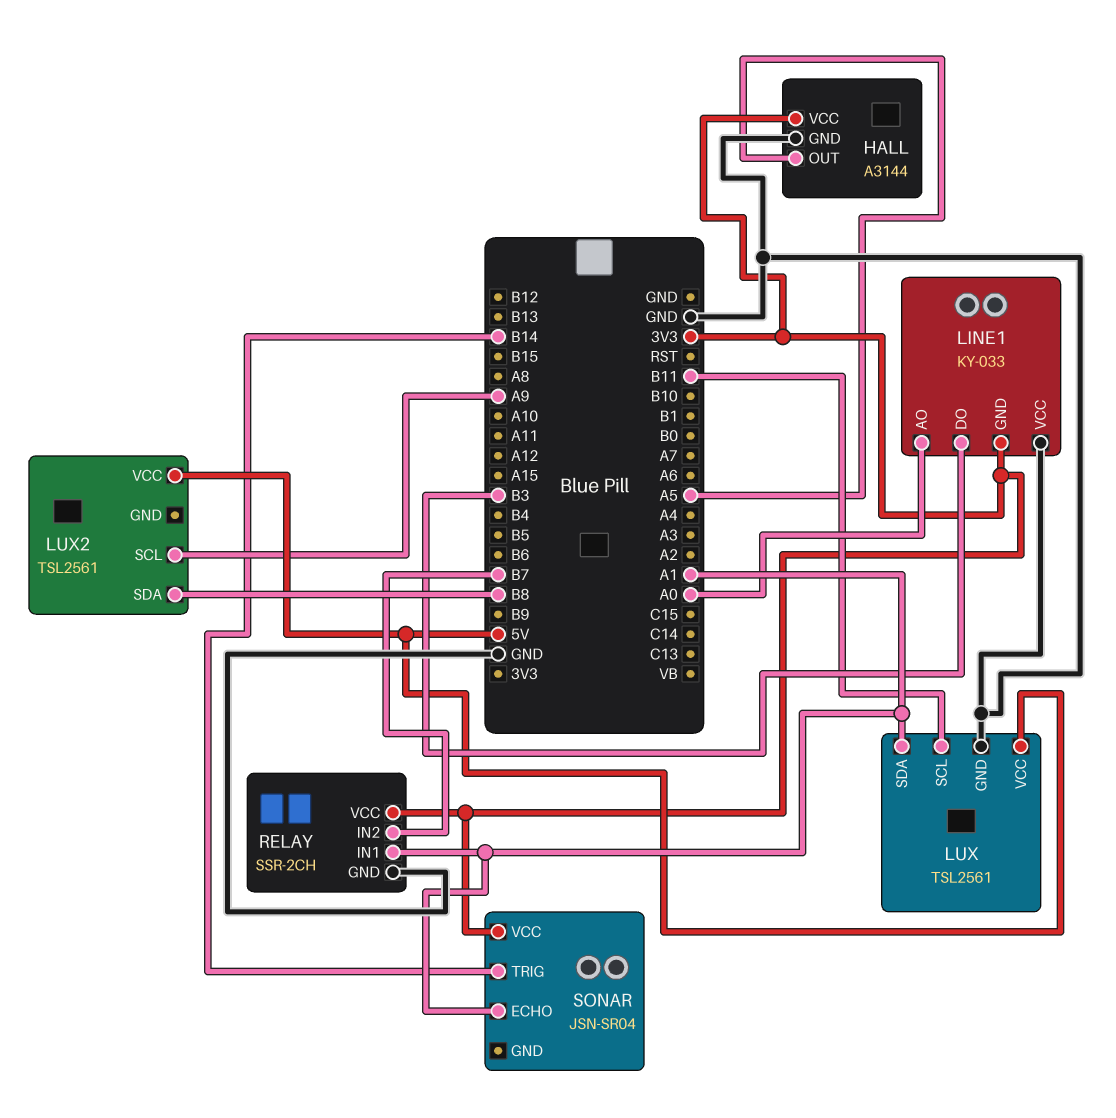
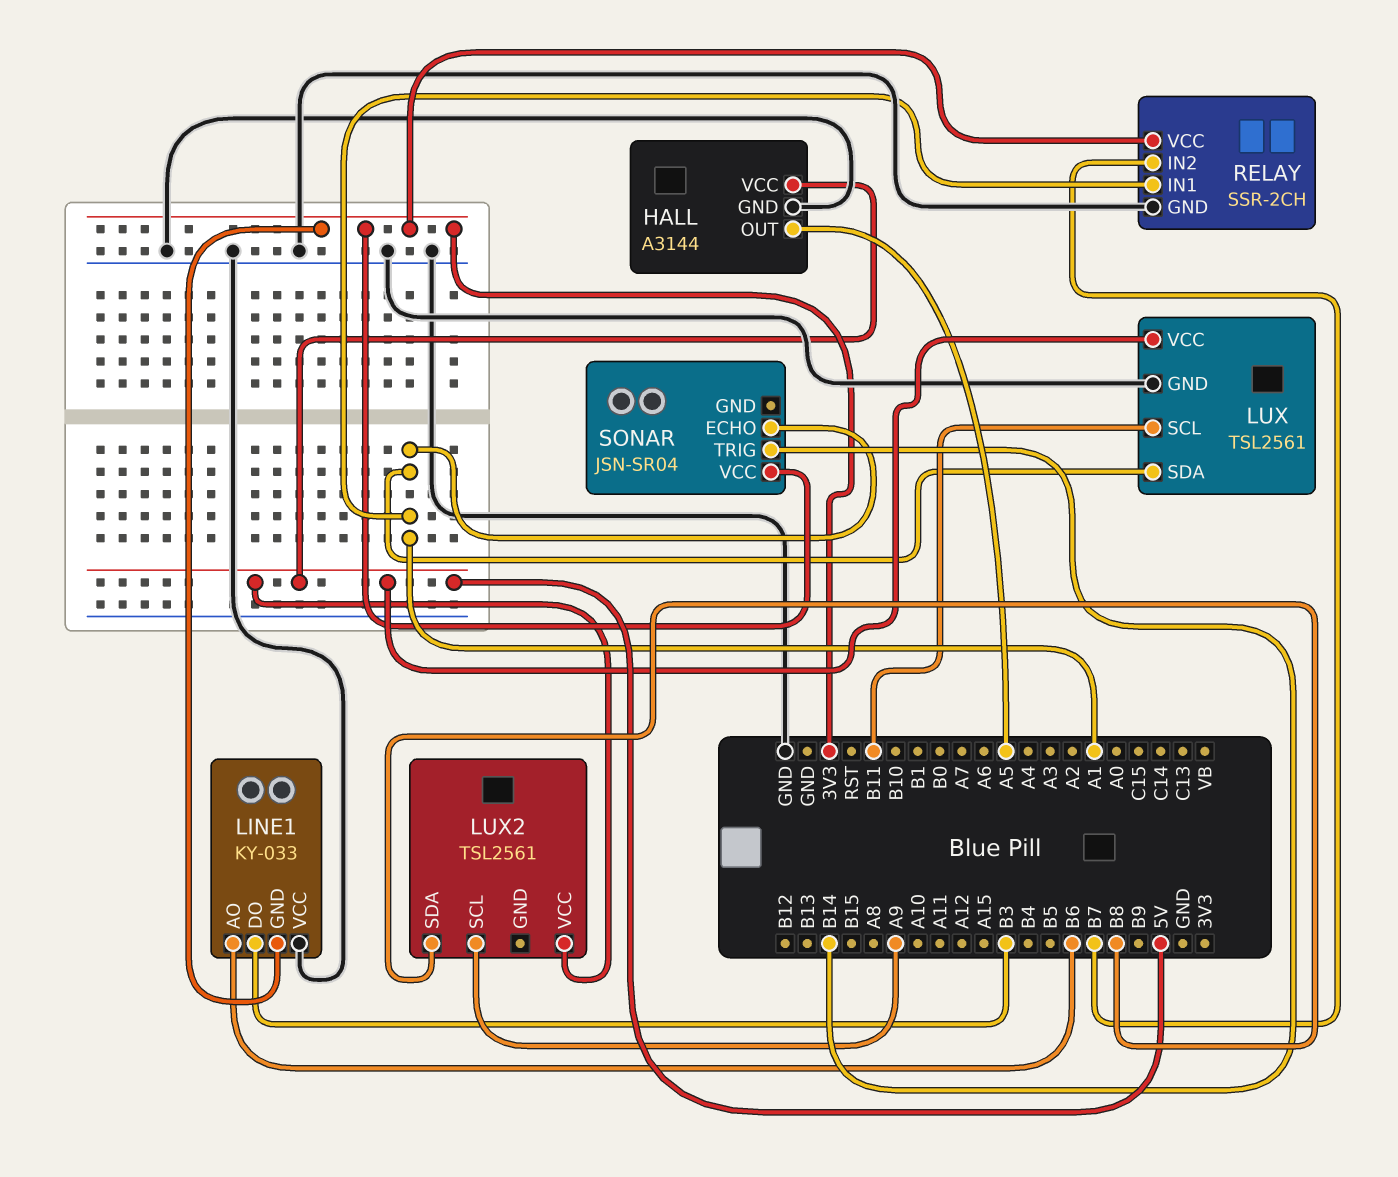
HALL pin VCC: 3V3 -> 5V
LINE1 pin AO: A0 -> B6

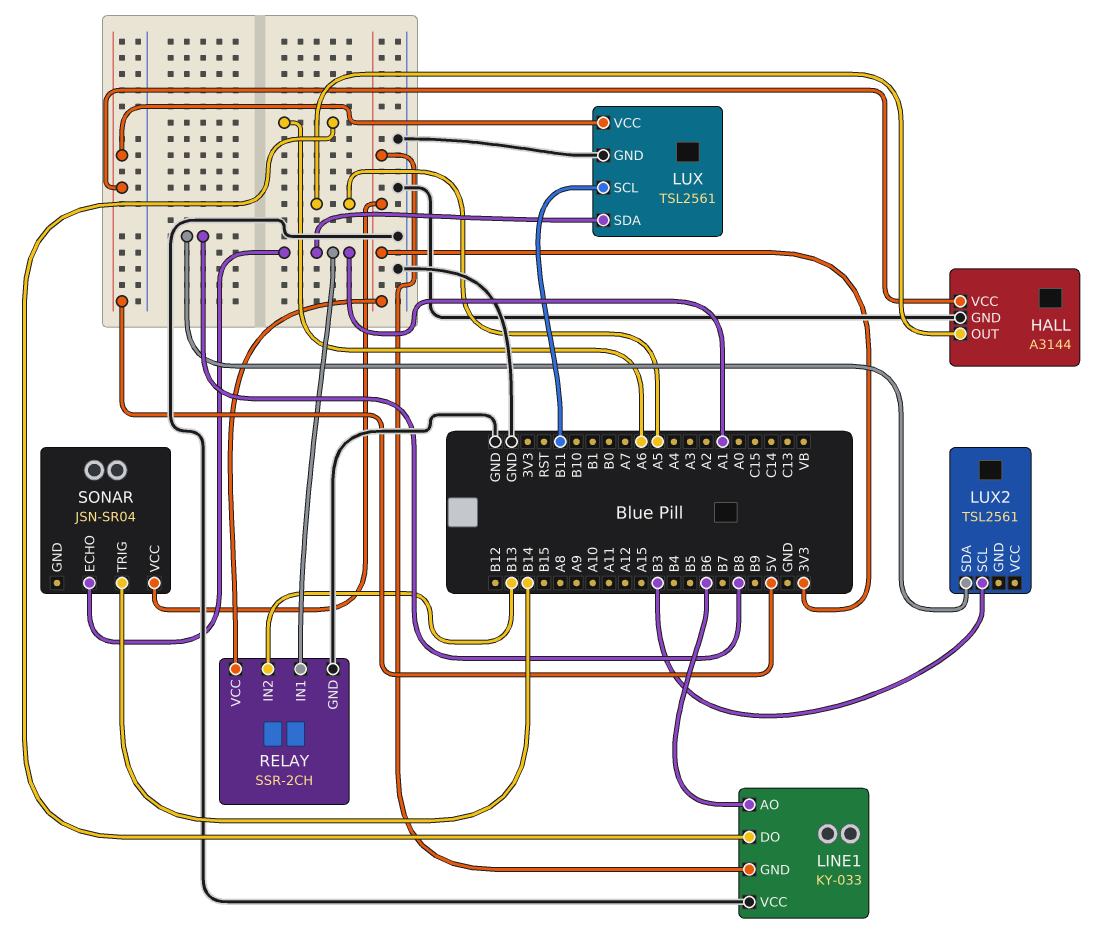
LINE1 pin DO: B3 -> A6
LUX2 pin SCL: A9 -> B3
LUX2 pin VCC: 5V -> none
RELAY pin IN2: B7 -> B13

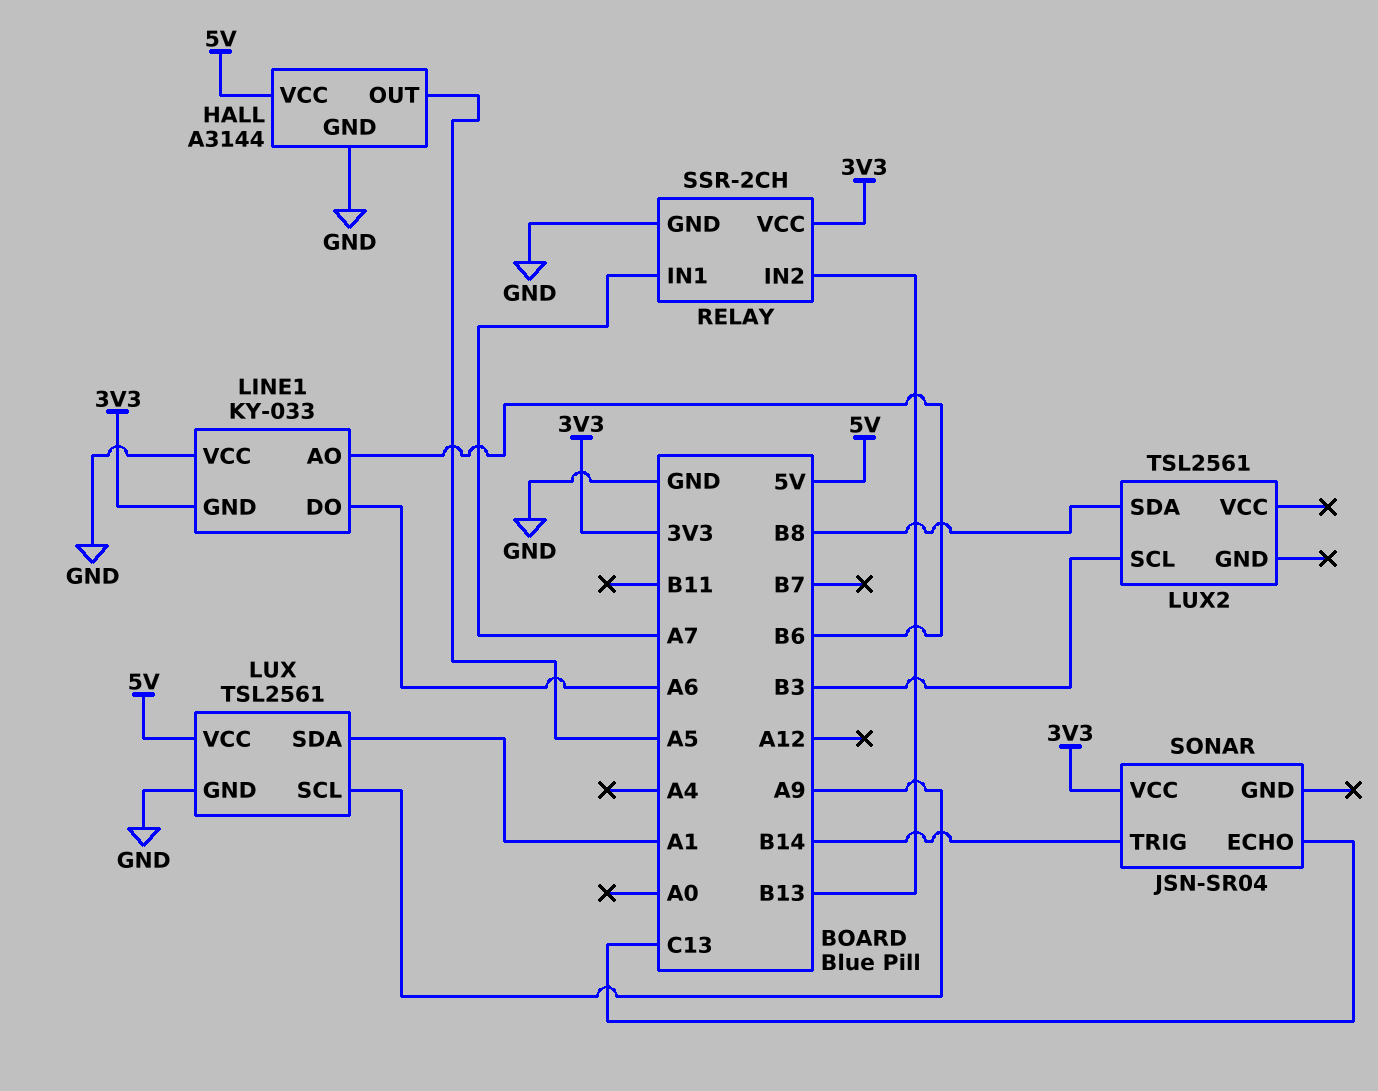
LUX pin SCL: B11 -> A9
RELAY pin IN1: A1 -> A7
SONAR pin ECHO: A1 -> C13

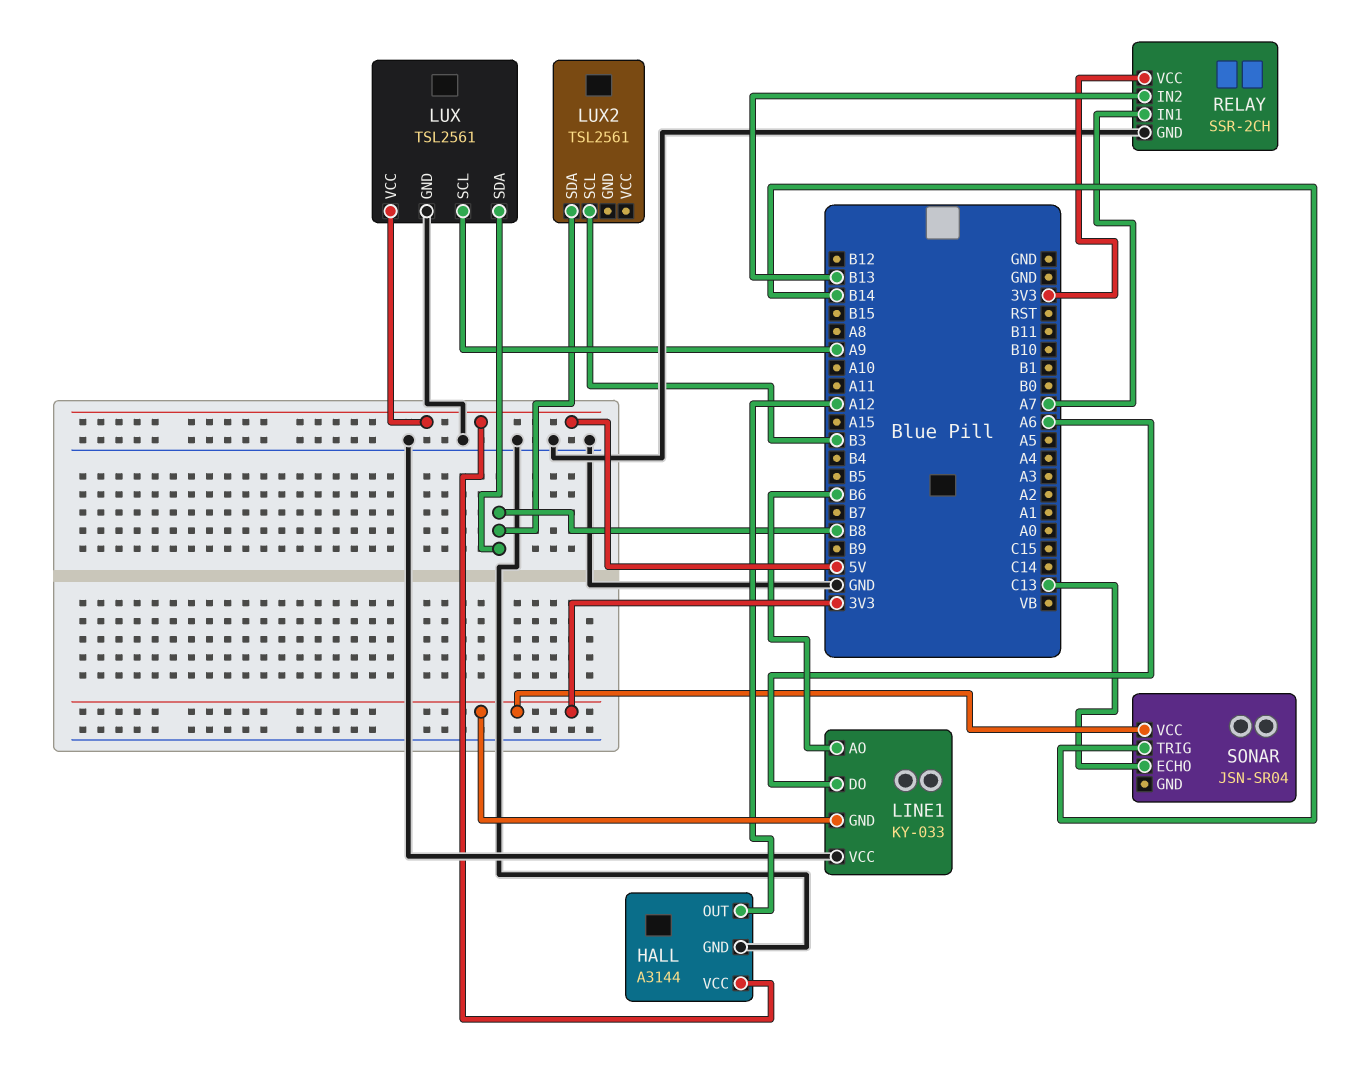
HALL pin OUT: A5 -> A12
LUX pin SDA: A1 -> B8

